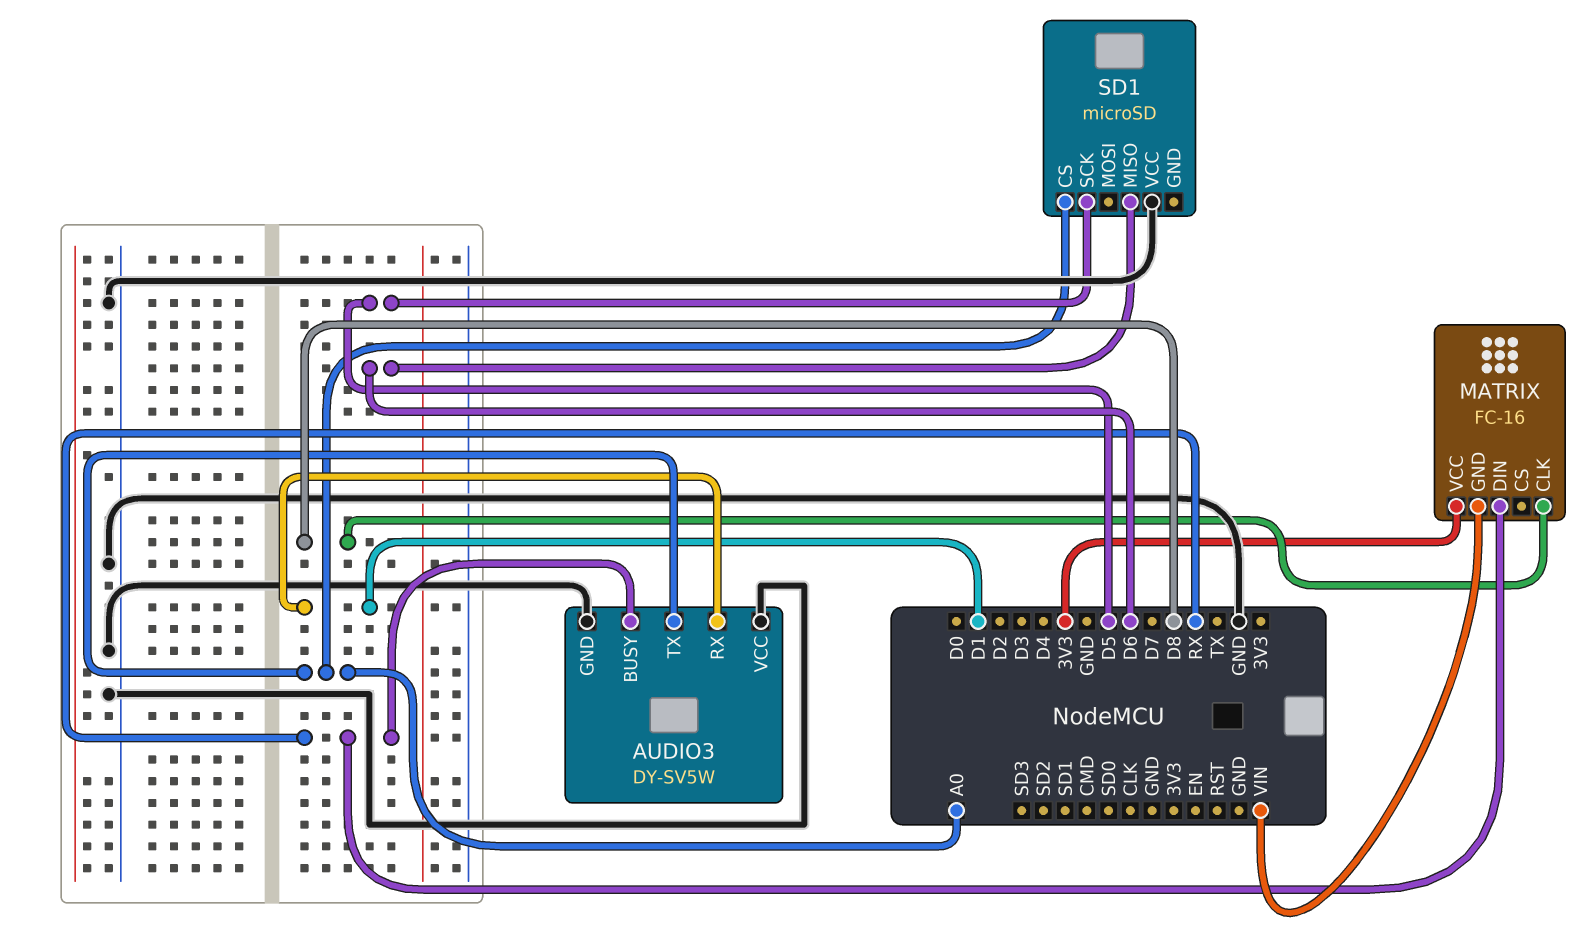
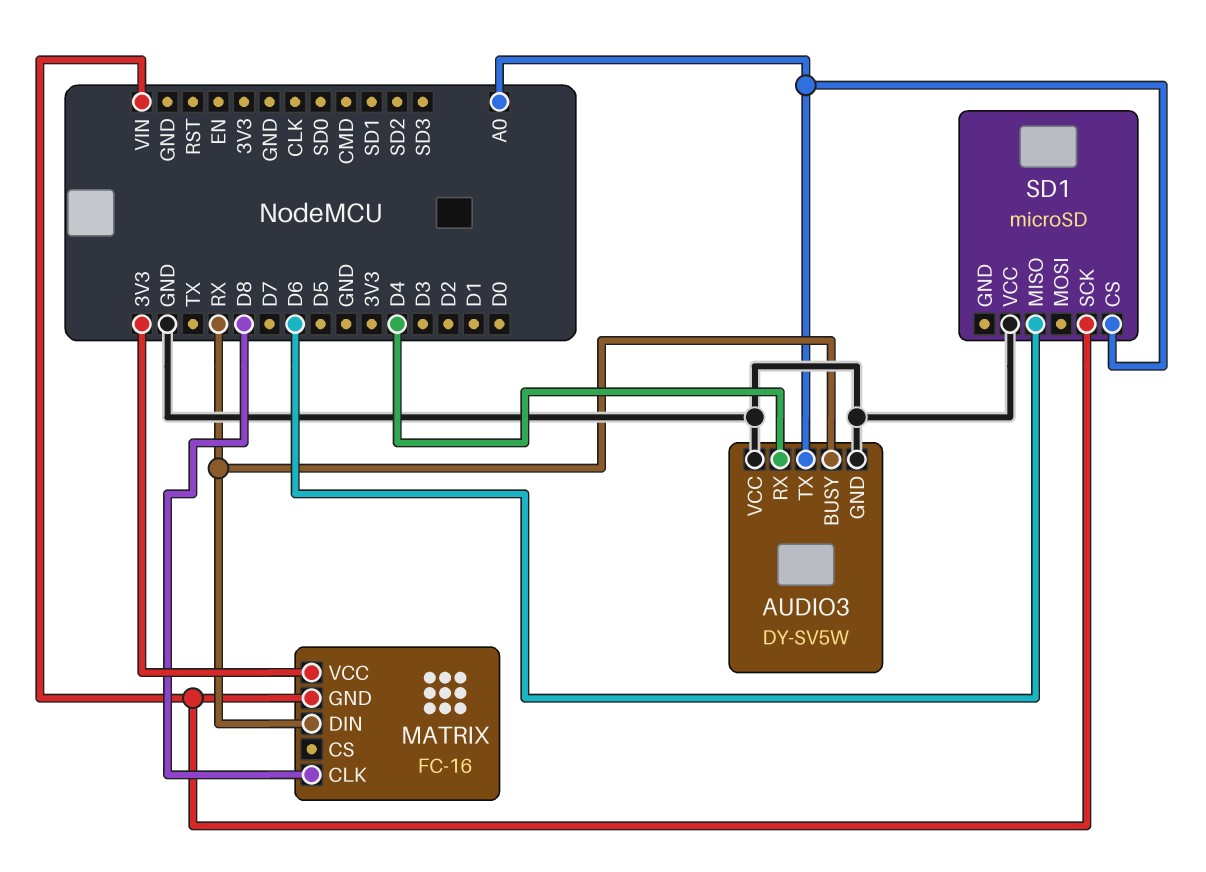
AUDIO3 pin RX: D1 -> D4
SD1 pin SCK: D5 -> VIN

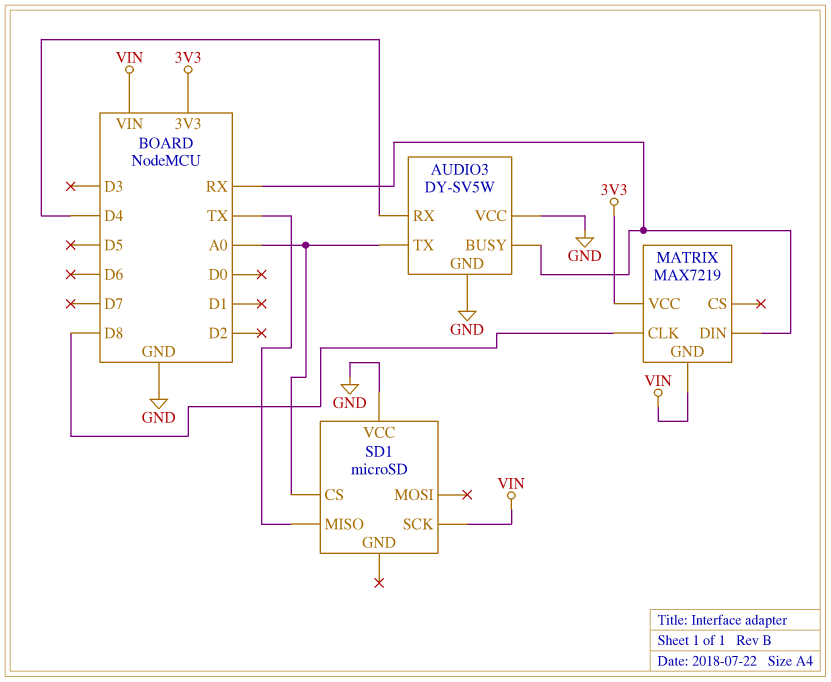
MATRIX: FC-16 -> MAX7219
SD1 pin MISO: D6 -> TX

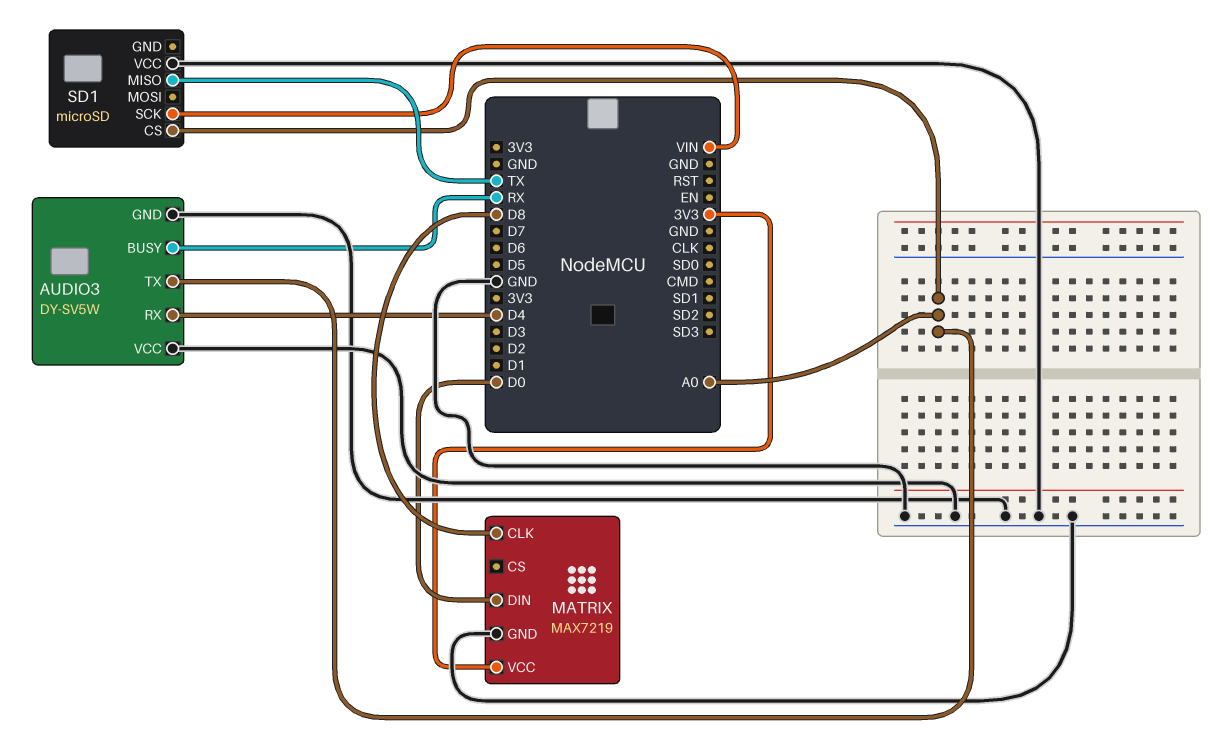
MATRIX pin DIN: RX -> D0
MATRIX pin GND: VIN -> GND

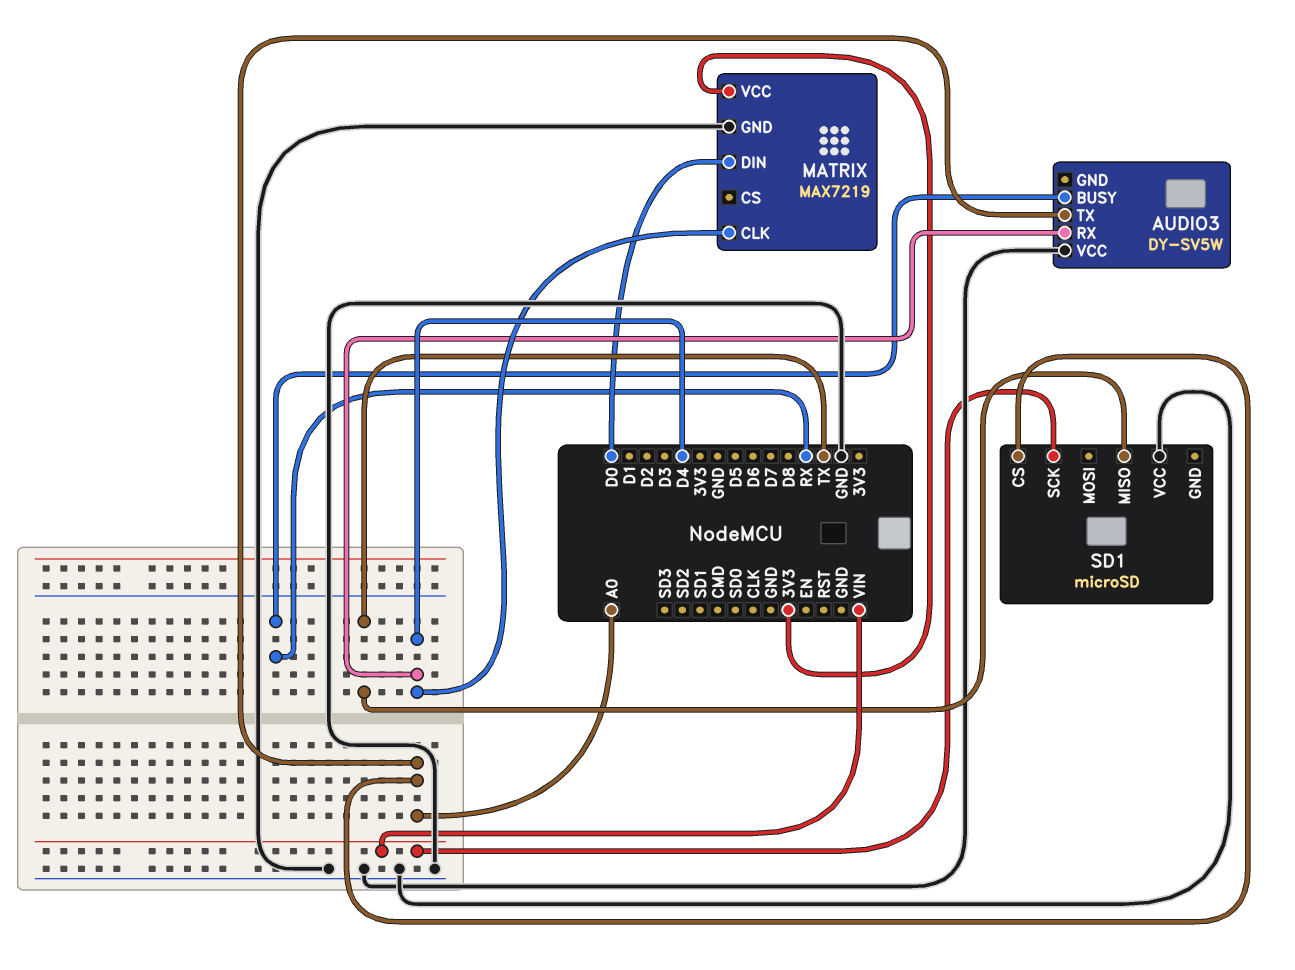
AUDIO3 pin GND: GND -> none
MATRIX pin CLK: D8 -> D4

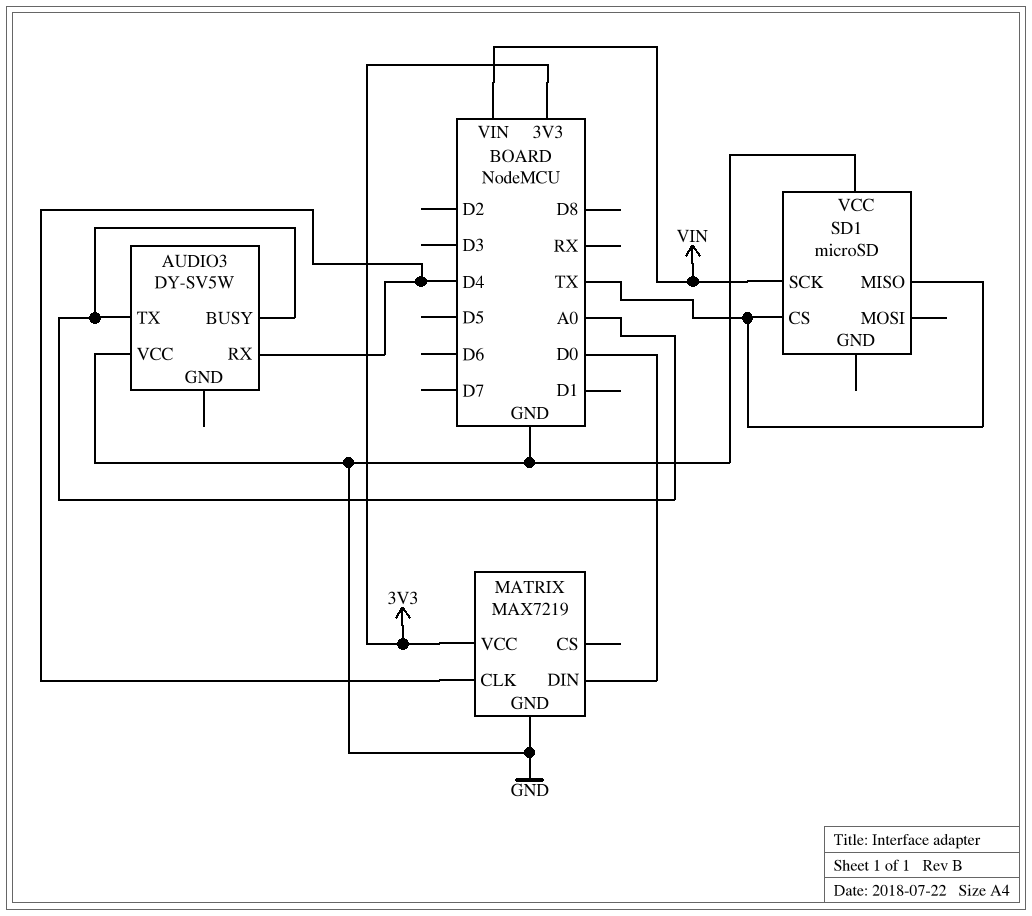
AUDIO3 pin BUSY: RX -> A0
SD1 pin CS: A0 -> TX

